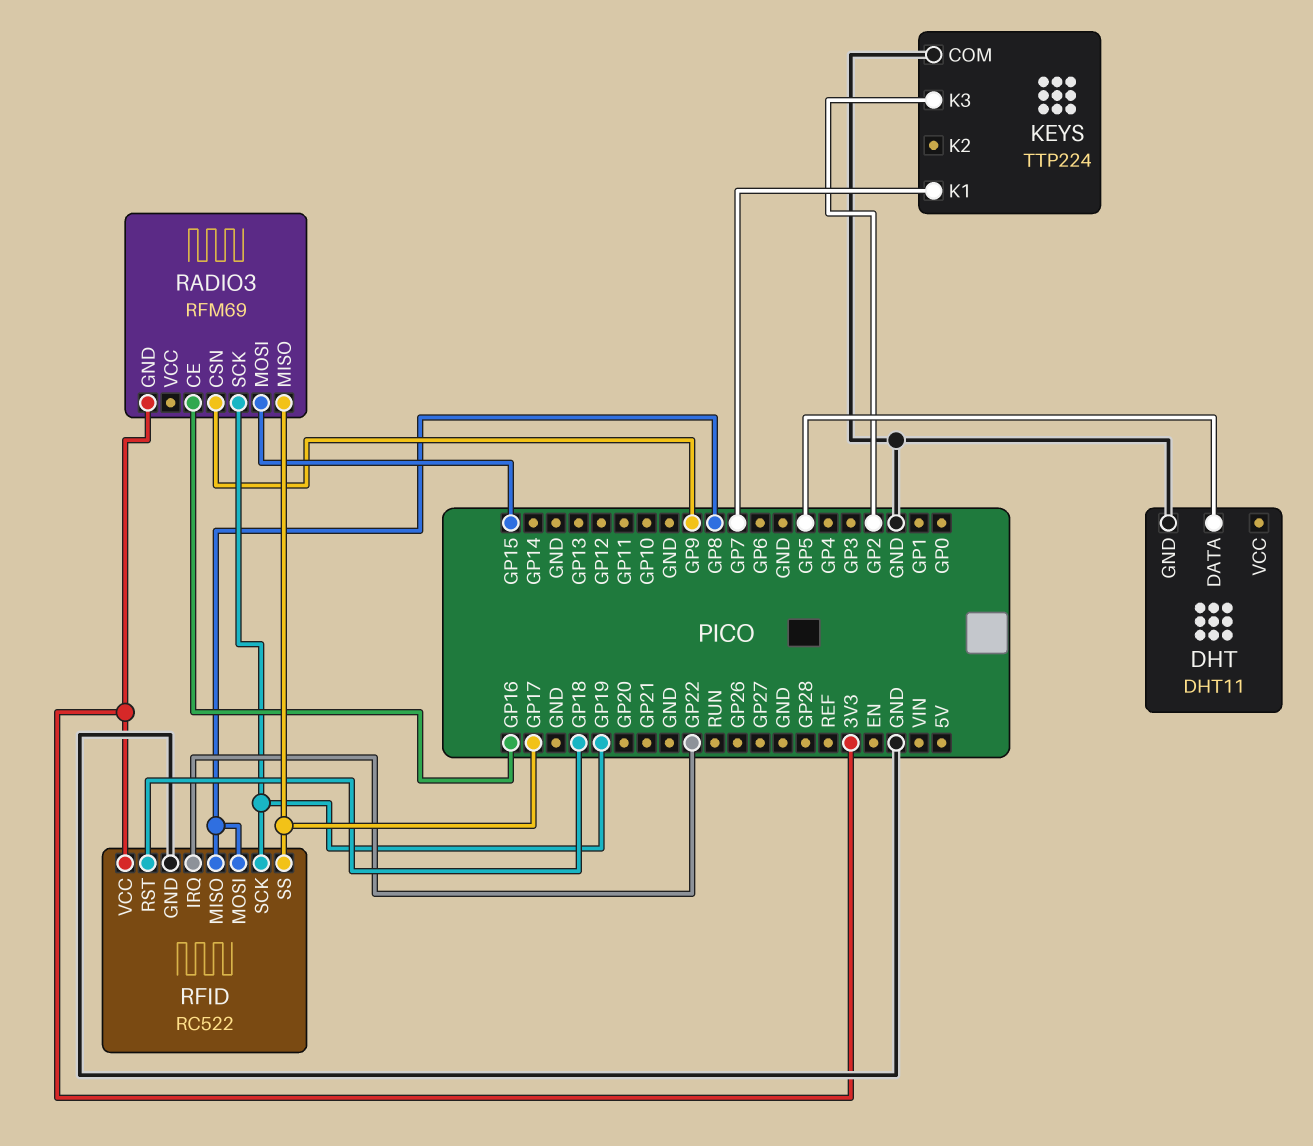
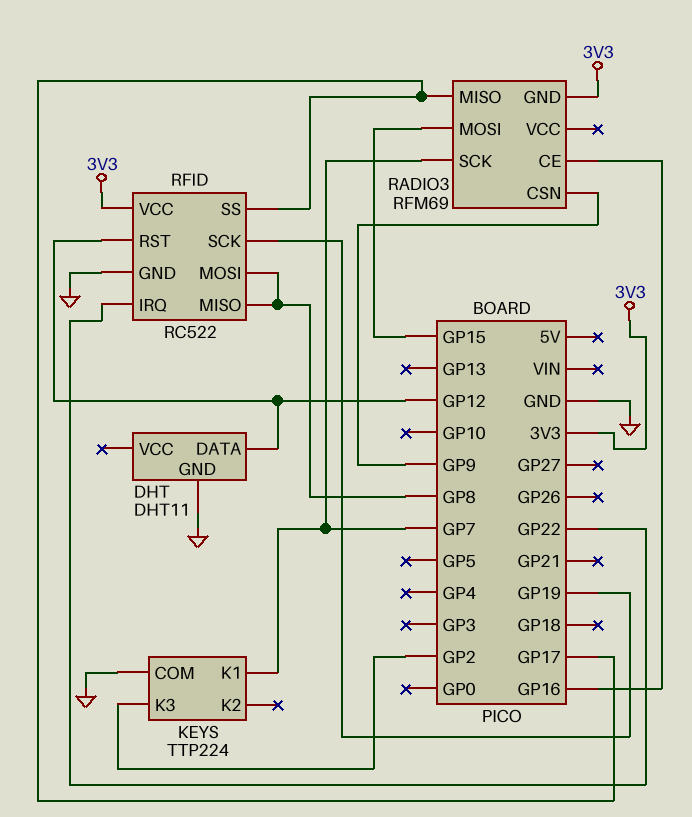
DHT pin DATA: GP5 -> GP12
RADIO3 pin SCK: GP19 -> GP7
RFID pin RST: GP18 -> GP12

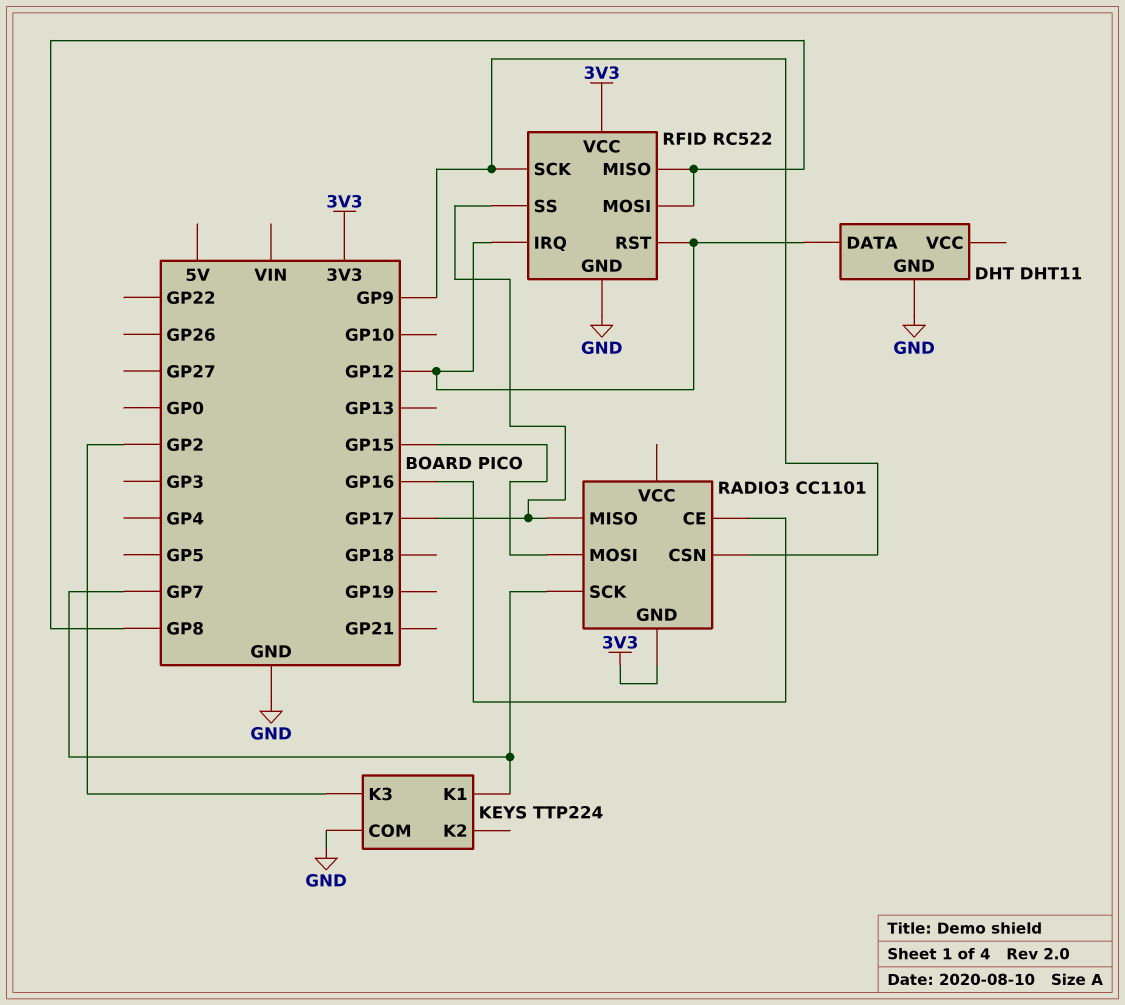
RADIO3: RFM69 -> CC1101
RFID pin IRQ: GP22 -> GP12
RFID pin SCK: GP19 -> GP9

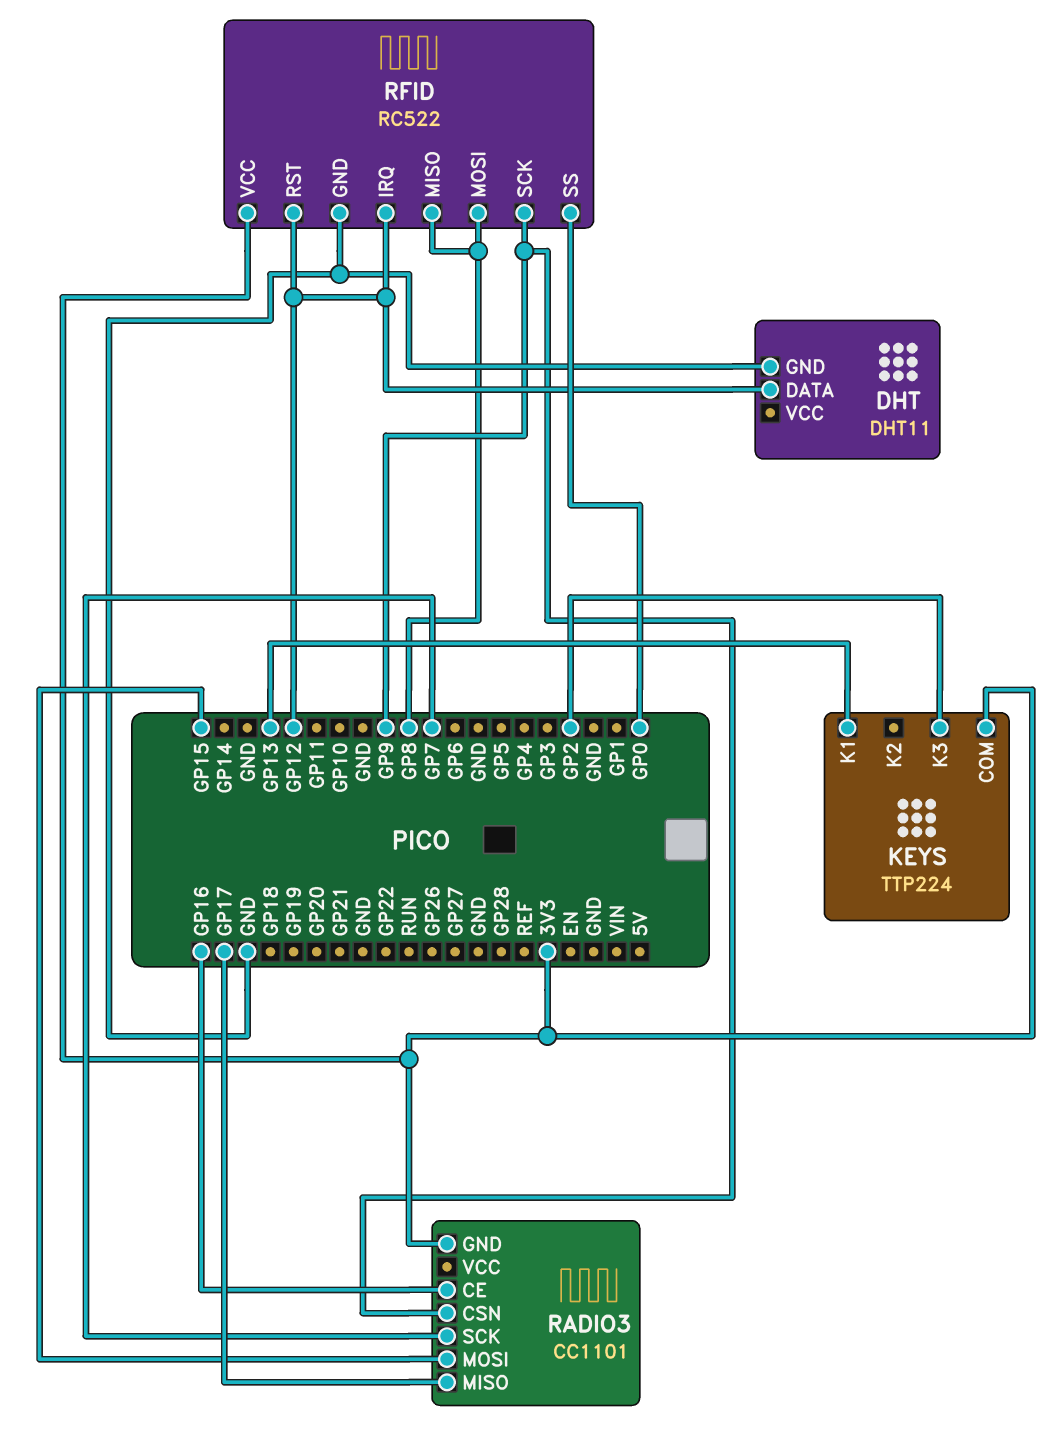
KEYS pin COM: GND -> 3V3
KEYS pin K1: GP7 -> GP13
RFID pin SS: GP17 -> GP0

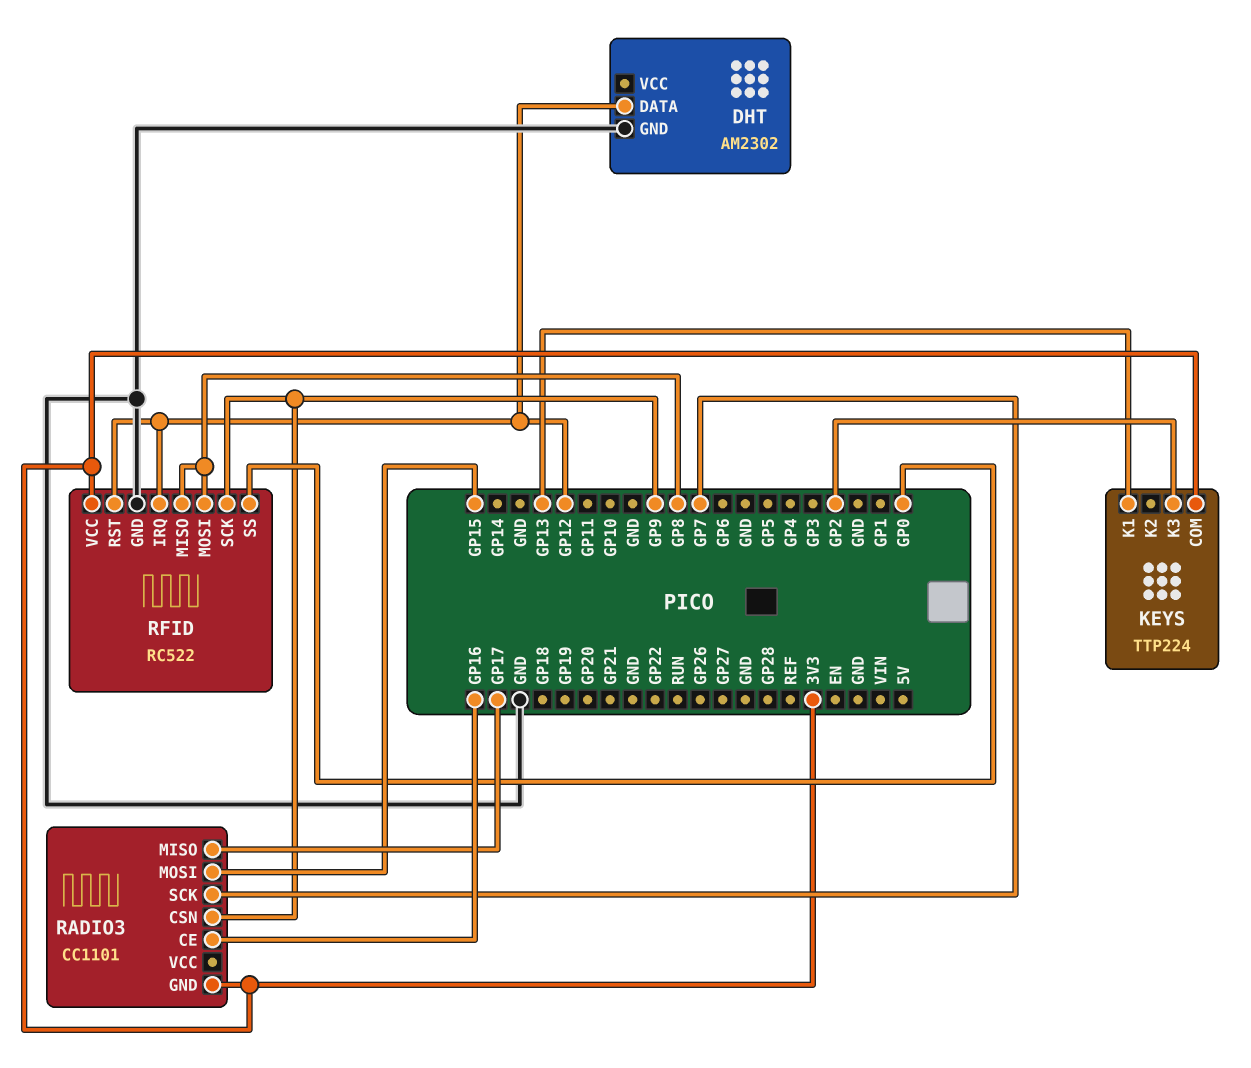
DHT: DHT11 -> AM2302

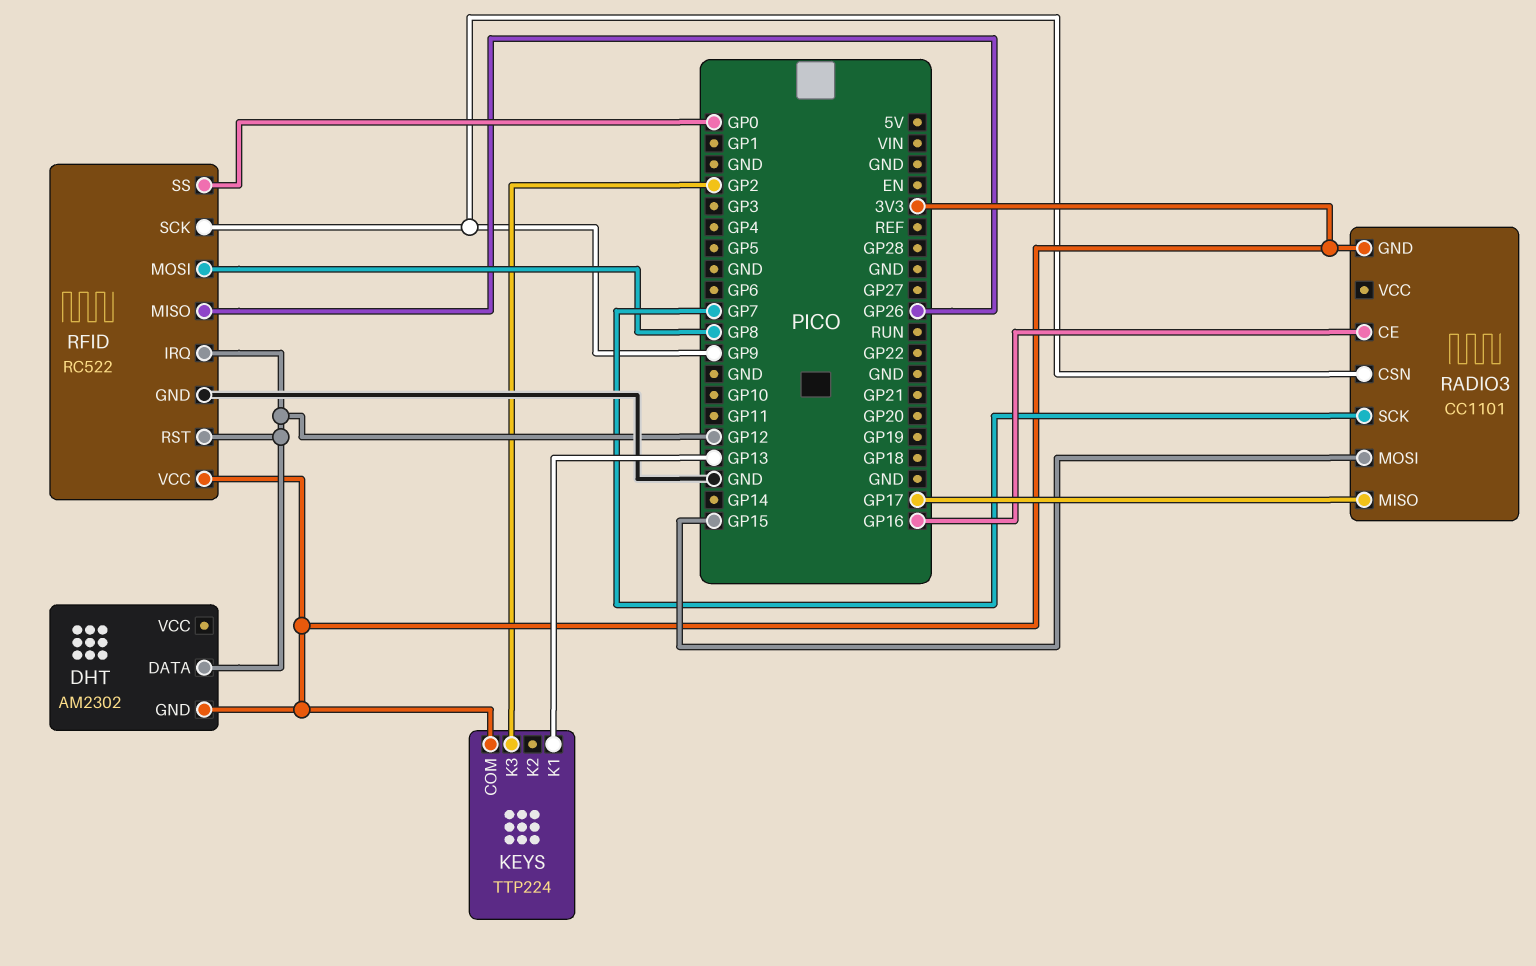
DHT pin GND: GND -> 3V3
RFID pin MISO: GP8 -> GP26

